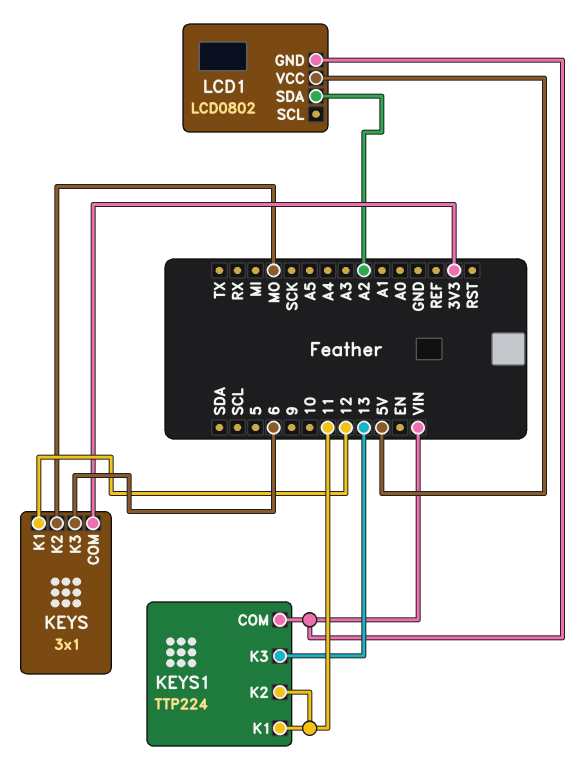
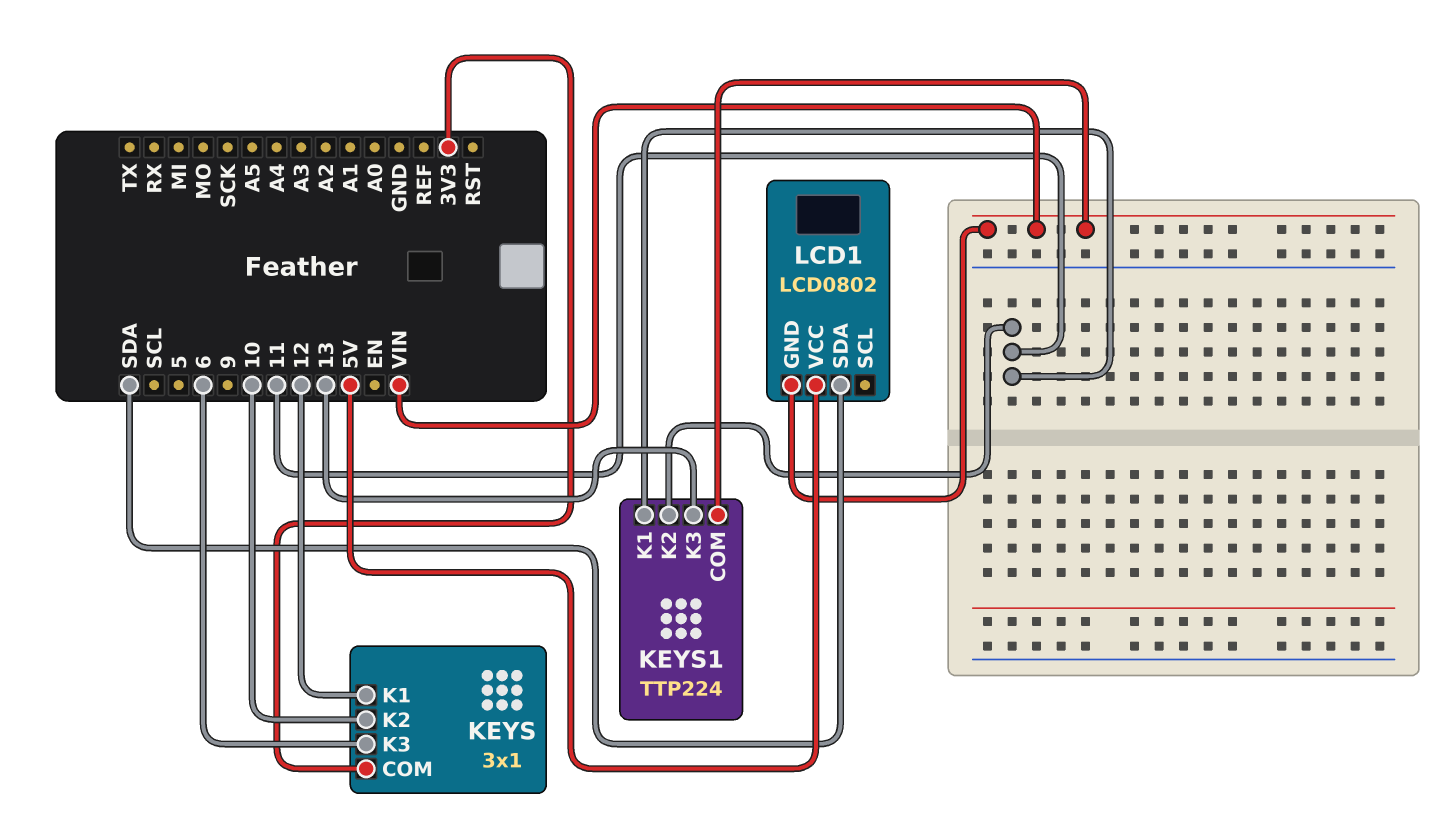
KEYS pin K2: MO -> 10
LCD1 pin SDA: A2 -> SDA

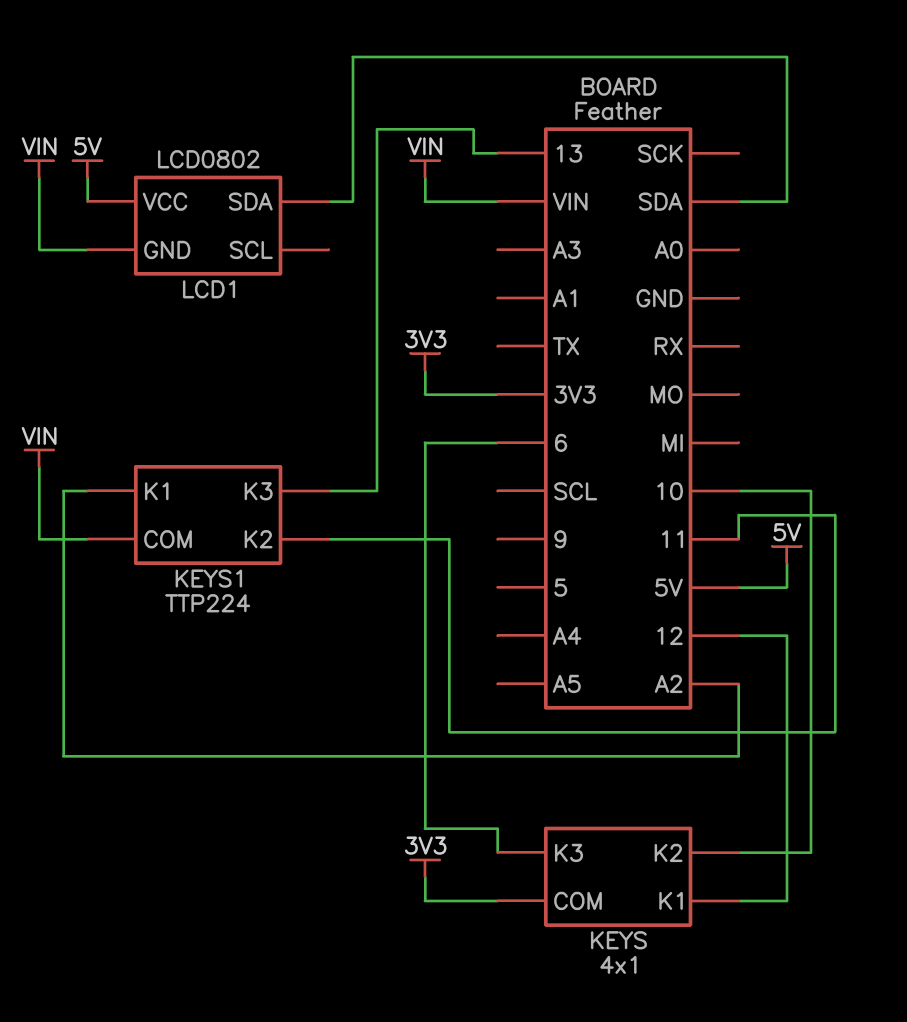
KEYS: 3x1 -> 4x1
KEYS1 pin K1: 11 -> A2

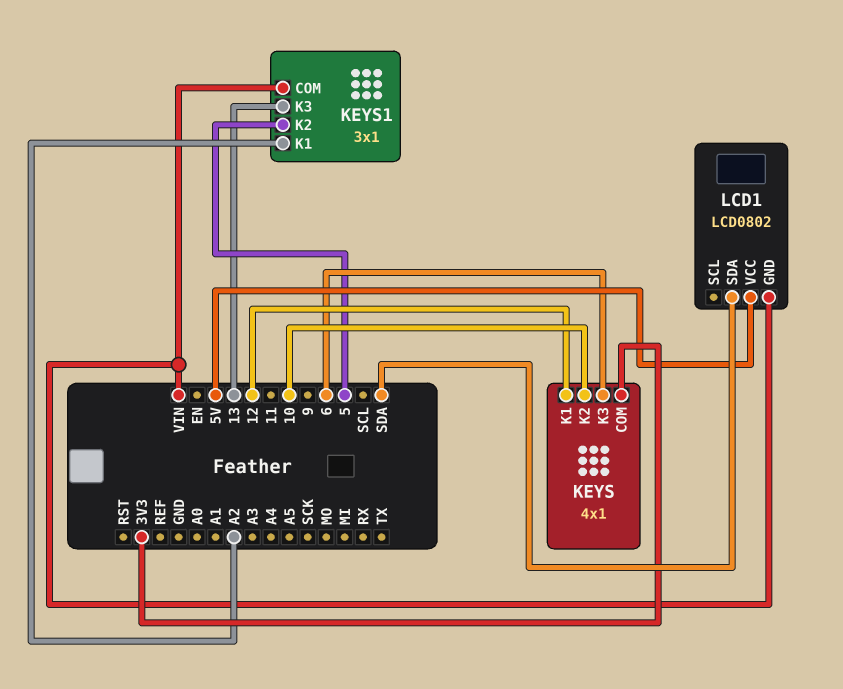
KEYS1: TTP224 -> 3x1
KEYS1 pin K2: 11 -> 5

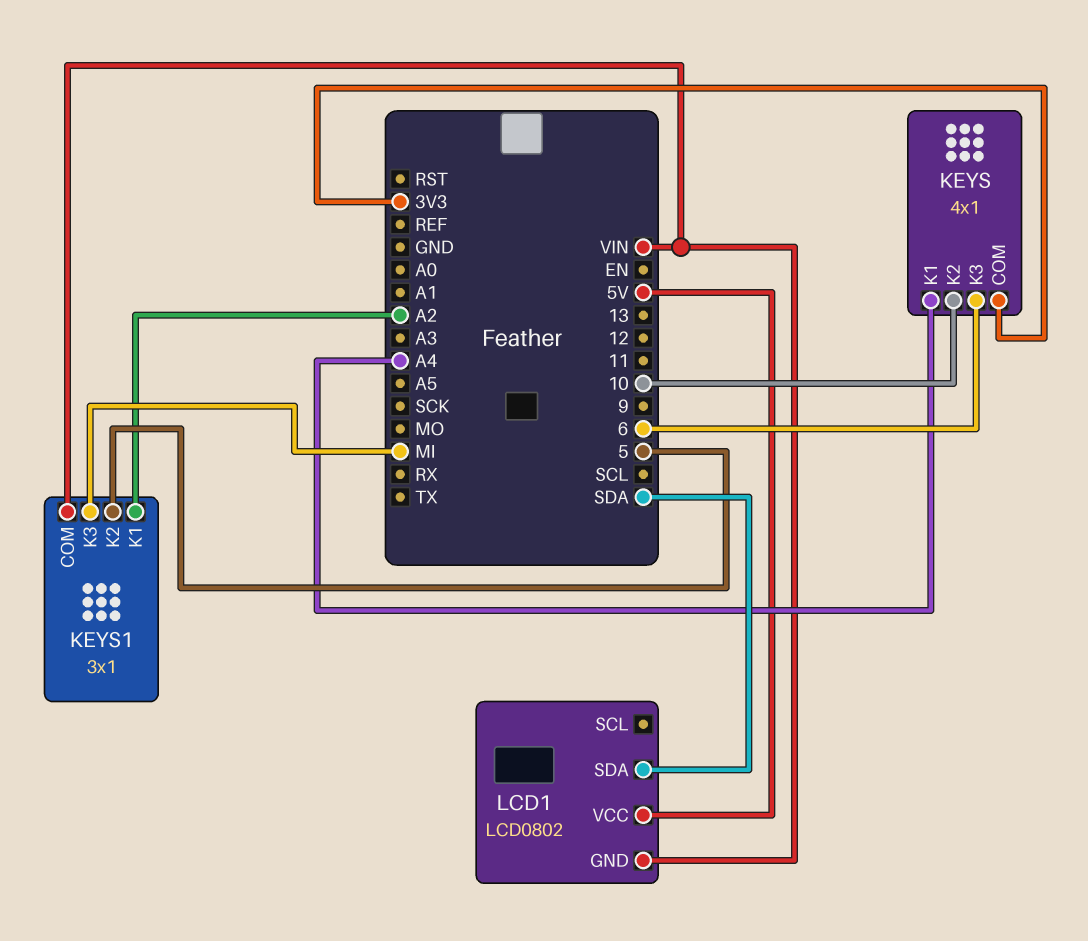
KEYS pin K1: 12 -> A4
KEYS1 pin K3: 13 -> MI

